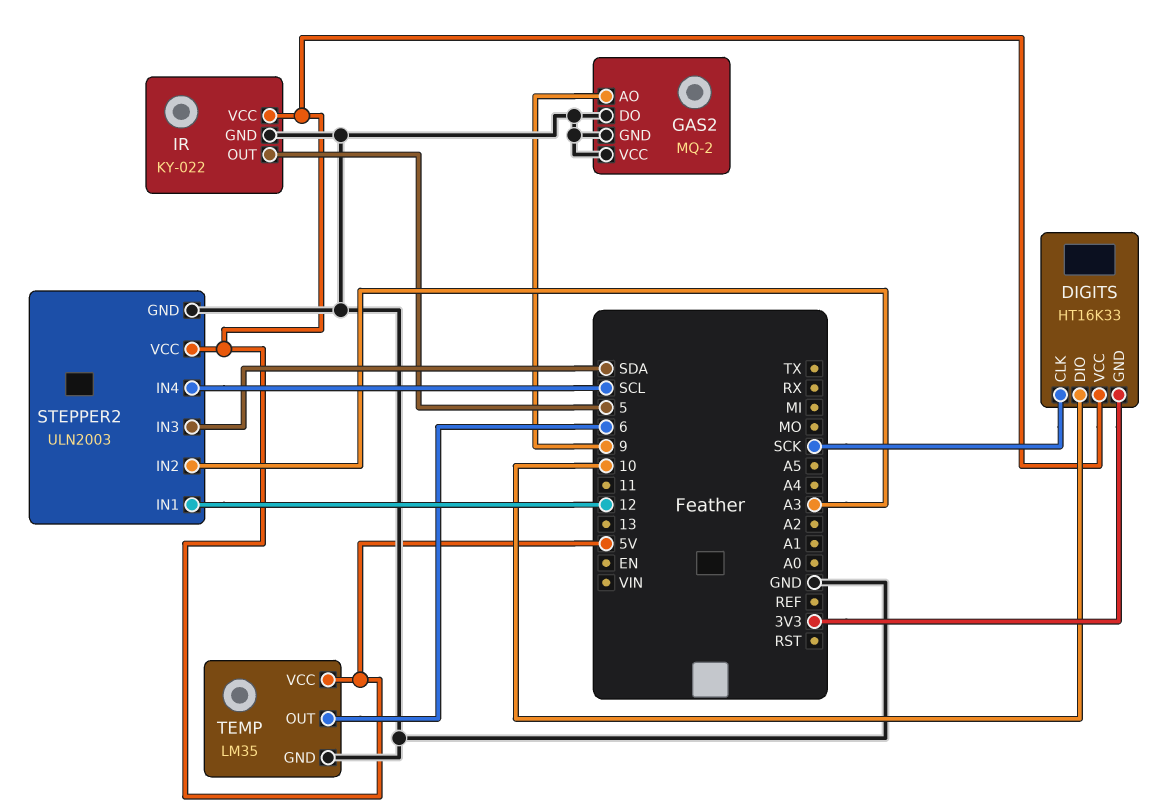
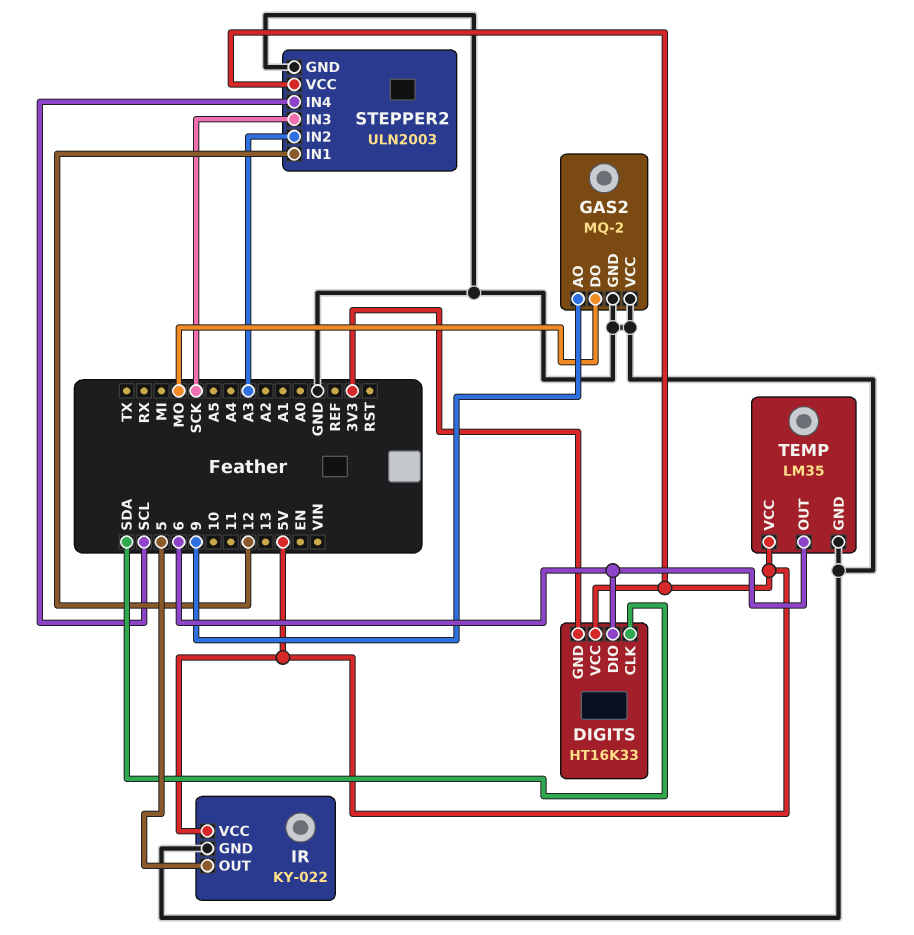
DIGITS pin CLK: SCK -> SDA
DIGITS pin DIO: 10 -> 6
GAS2 pin DO: GND -> MO
STEPPER2 pin IN3: SDA -> SCK

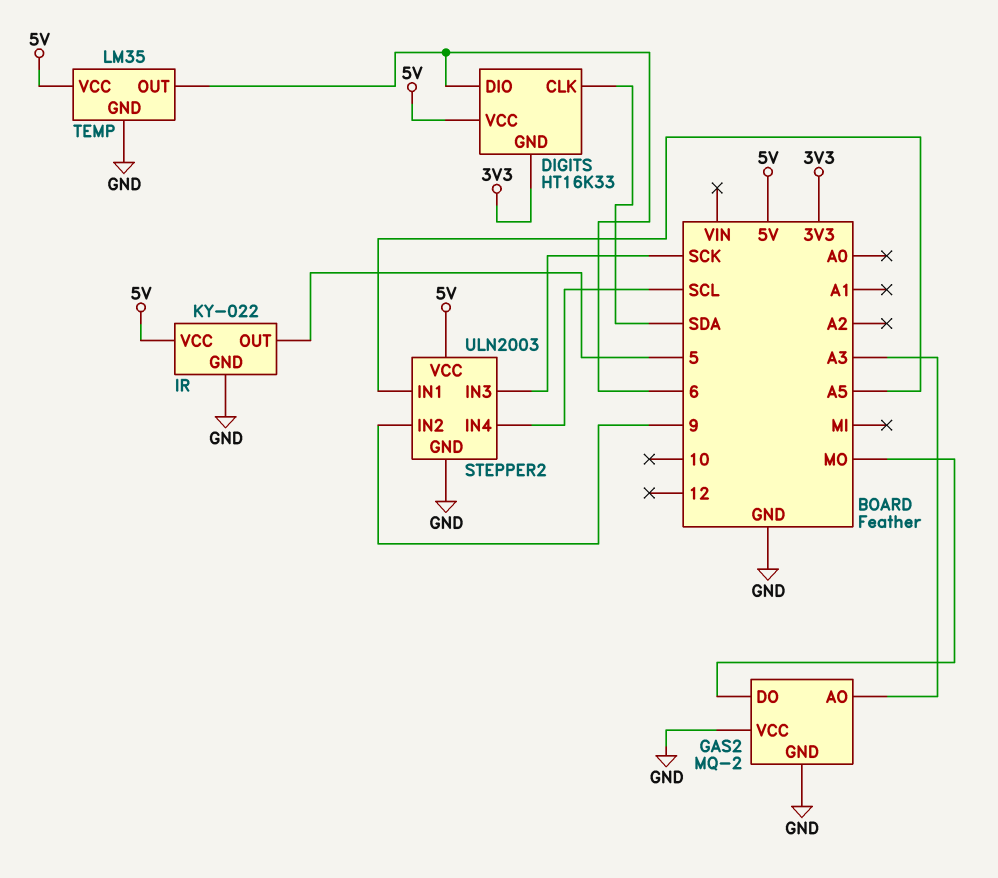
GAS2 pin AO: 9 -> A3
STEPPER2 pin IN1: 12 -> A5
STEPPER2 pin IN2: A3 -> 9

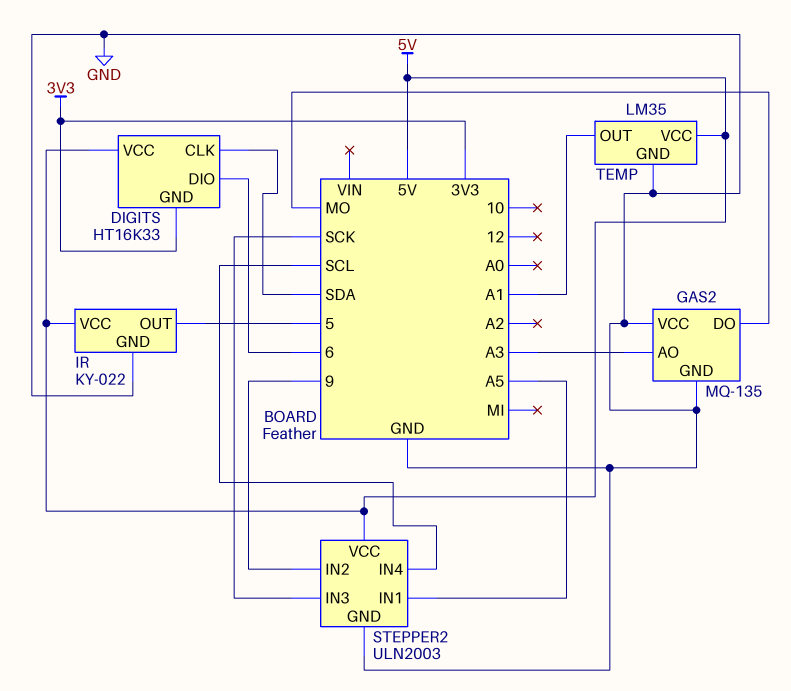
GAS2: MQ-2 -> MQ-135
TEMP pin OUT: 6 -> A1

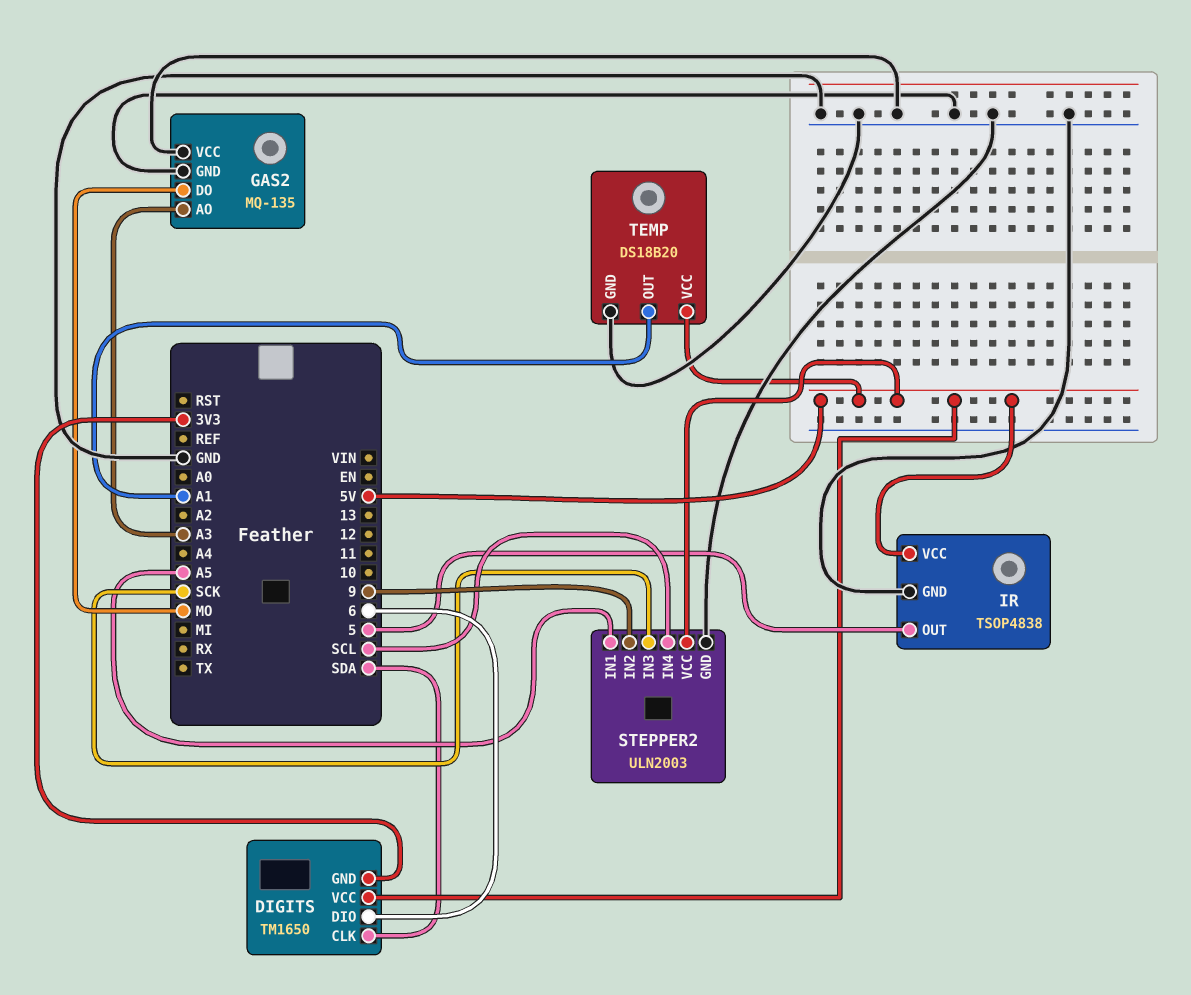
DIGITS: HT16K33 -> TM1650
IR: KY-022 -> TSOP4838
TEMP: LM35 -> DS18B20

